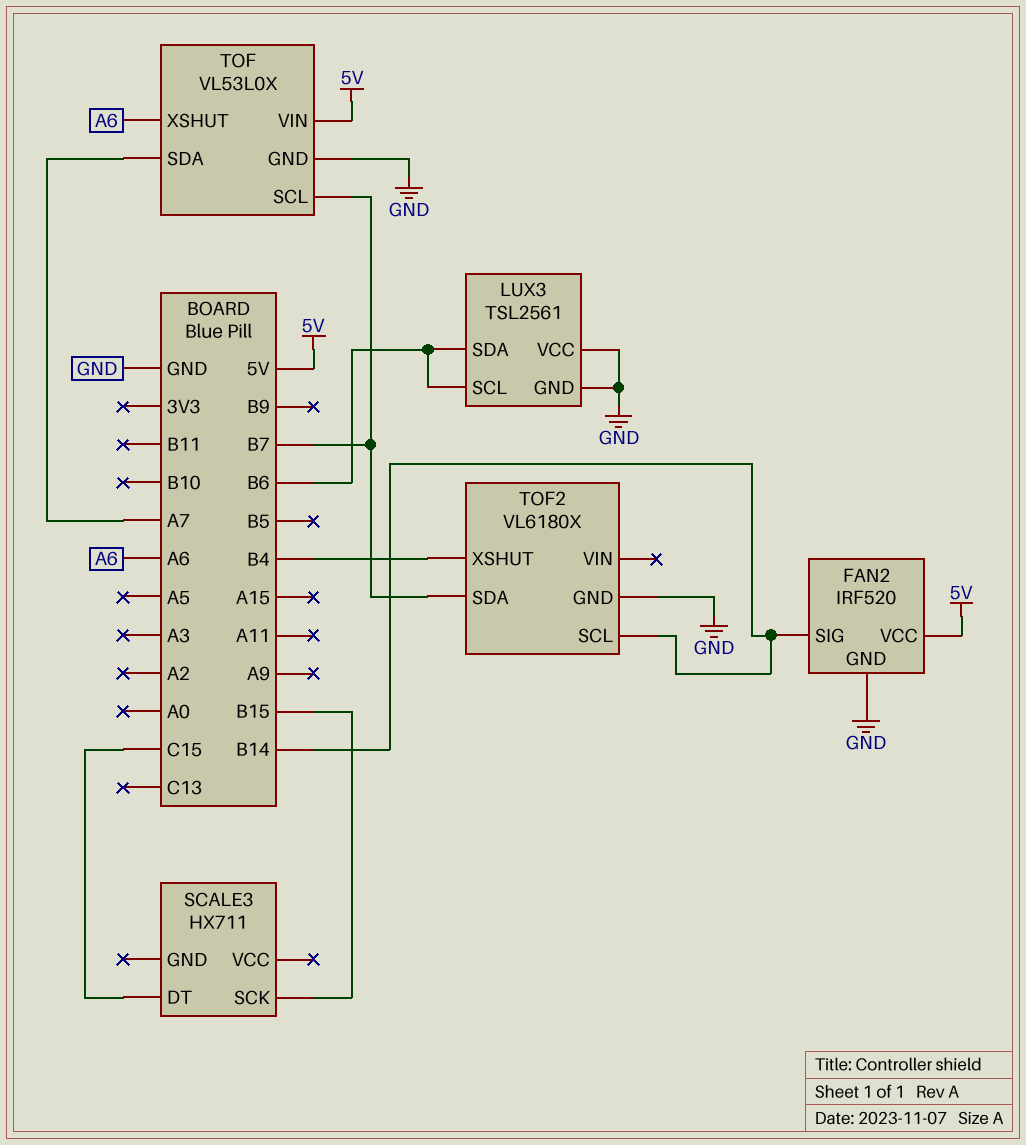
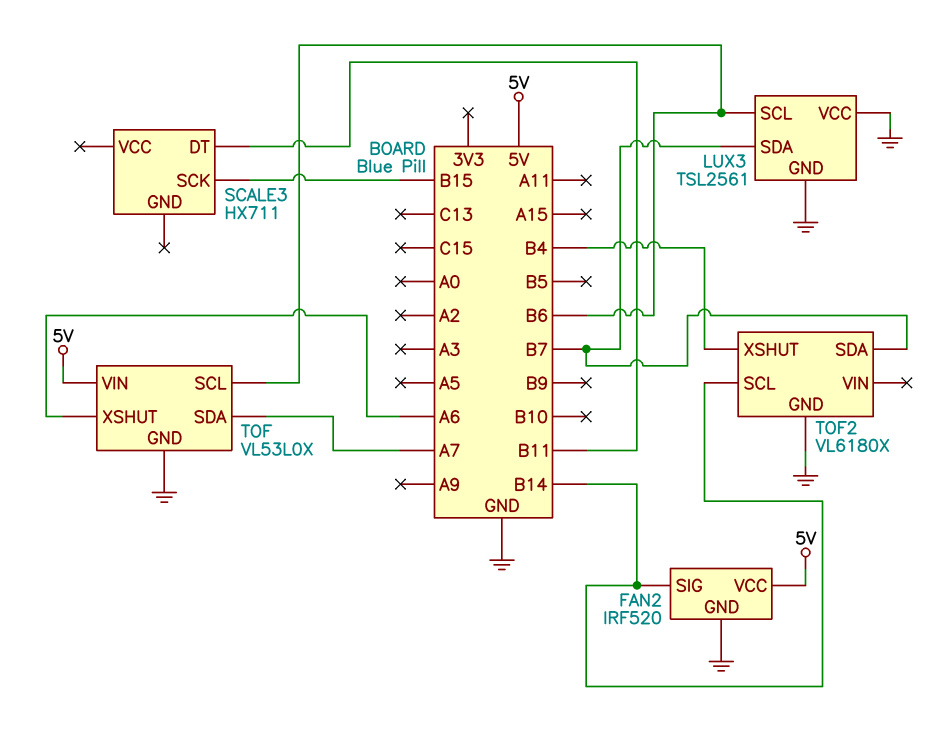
LUX3 pin SDA: B6 -> B7
SCALE3 pin DT: C15 -> B11
TOF pin SCL: B7 -> B6

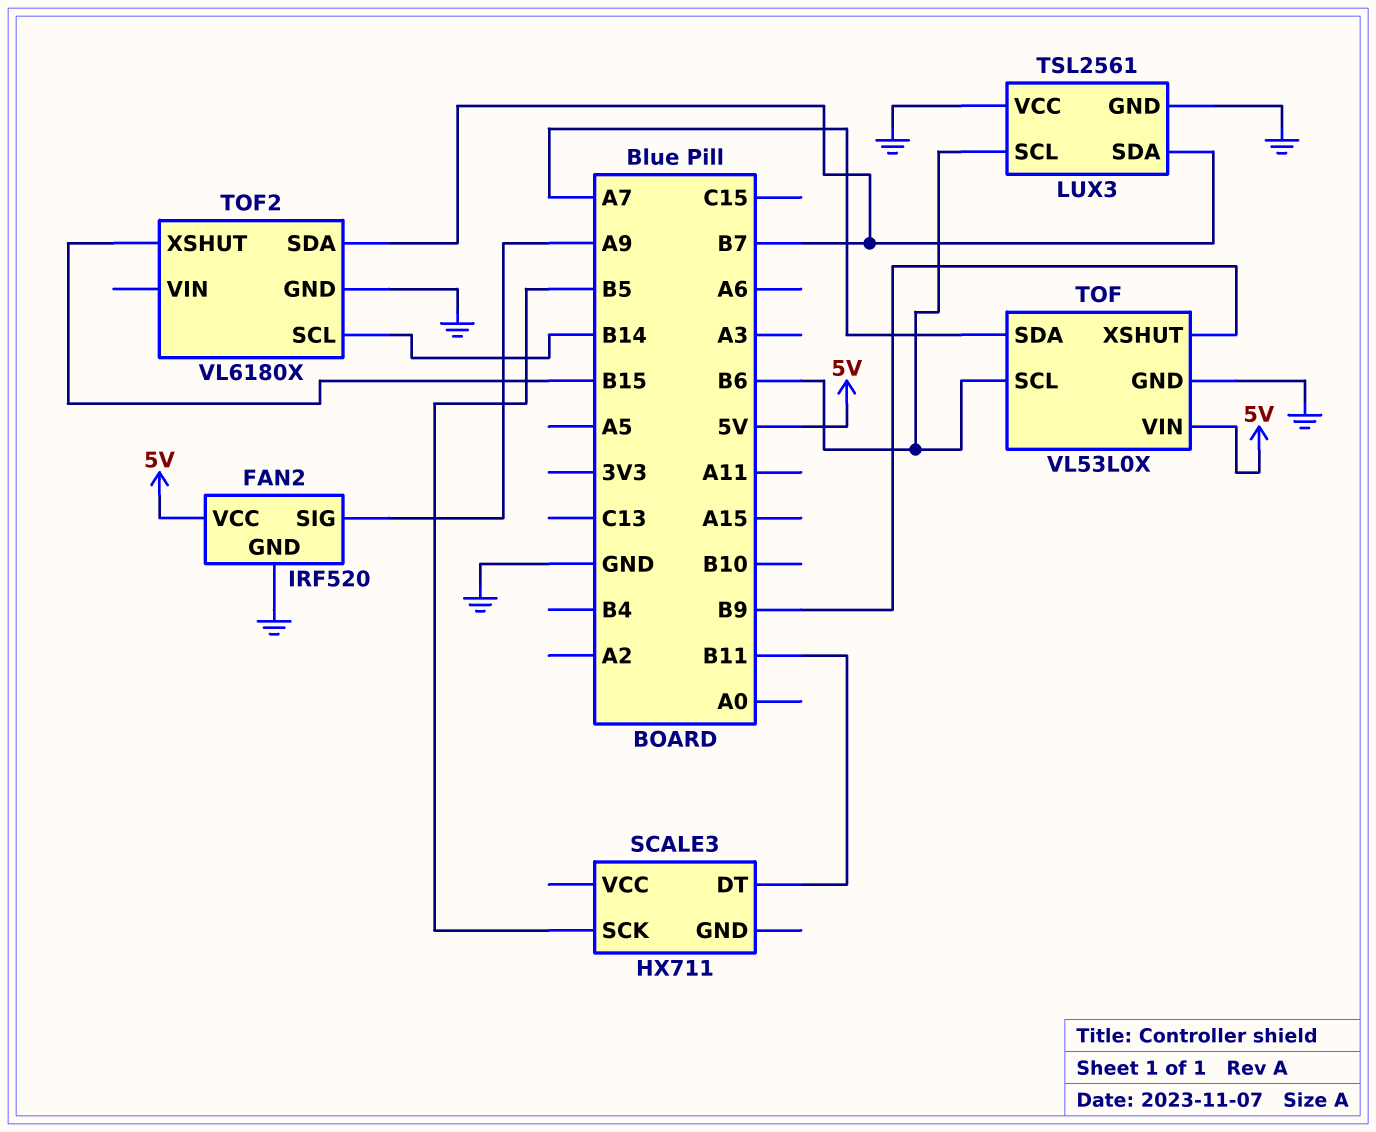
FAN2 pin SIG: B14 -> A9
SCALE3 pin SCK: B15 -> B5
TOF pin XSHUT: A6 -> B9
TOF2 pin XSHUT: B4 -> B15

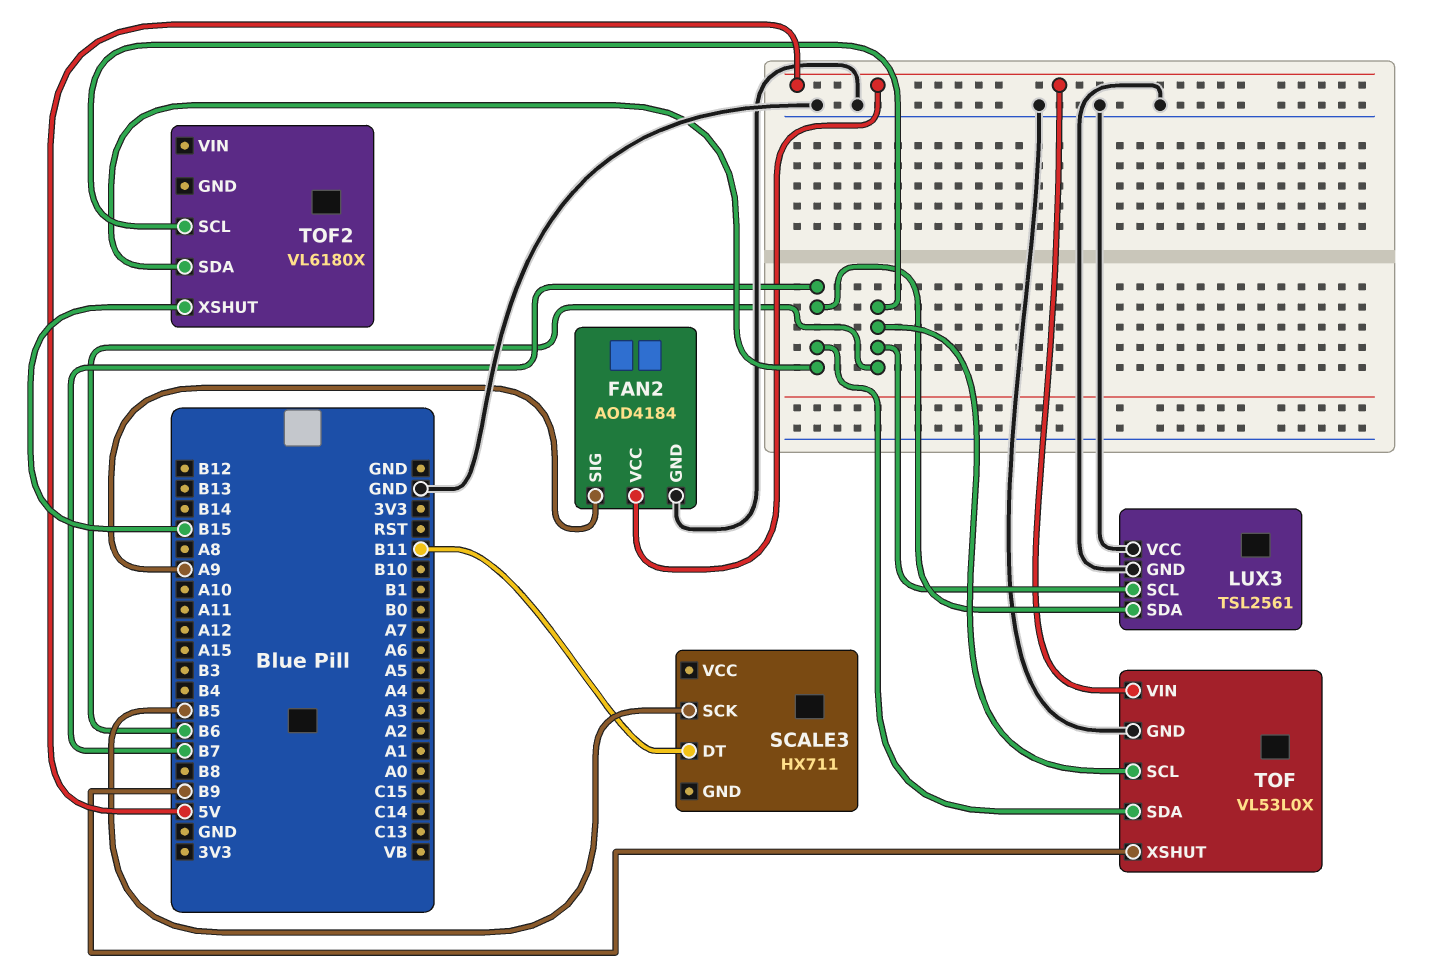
FAN2: IRF520 -> AOD4184
TOF pin SDA: A7 -> B7
TOF2 pin GND: GND -> none
TOF2 pin SCL: B14 -> B6

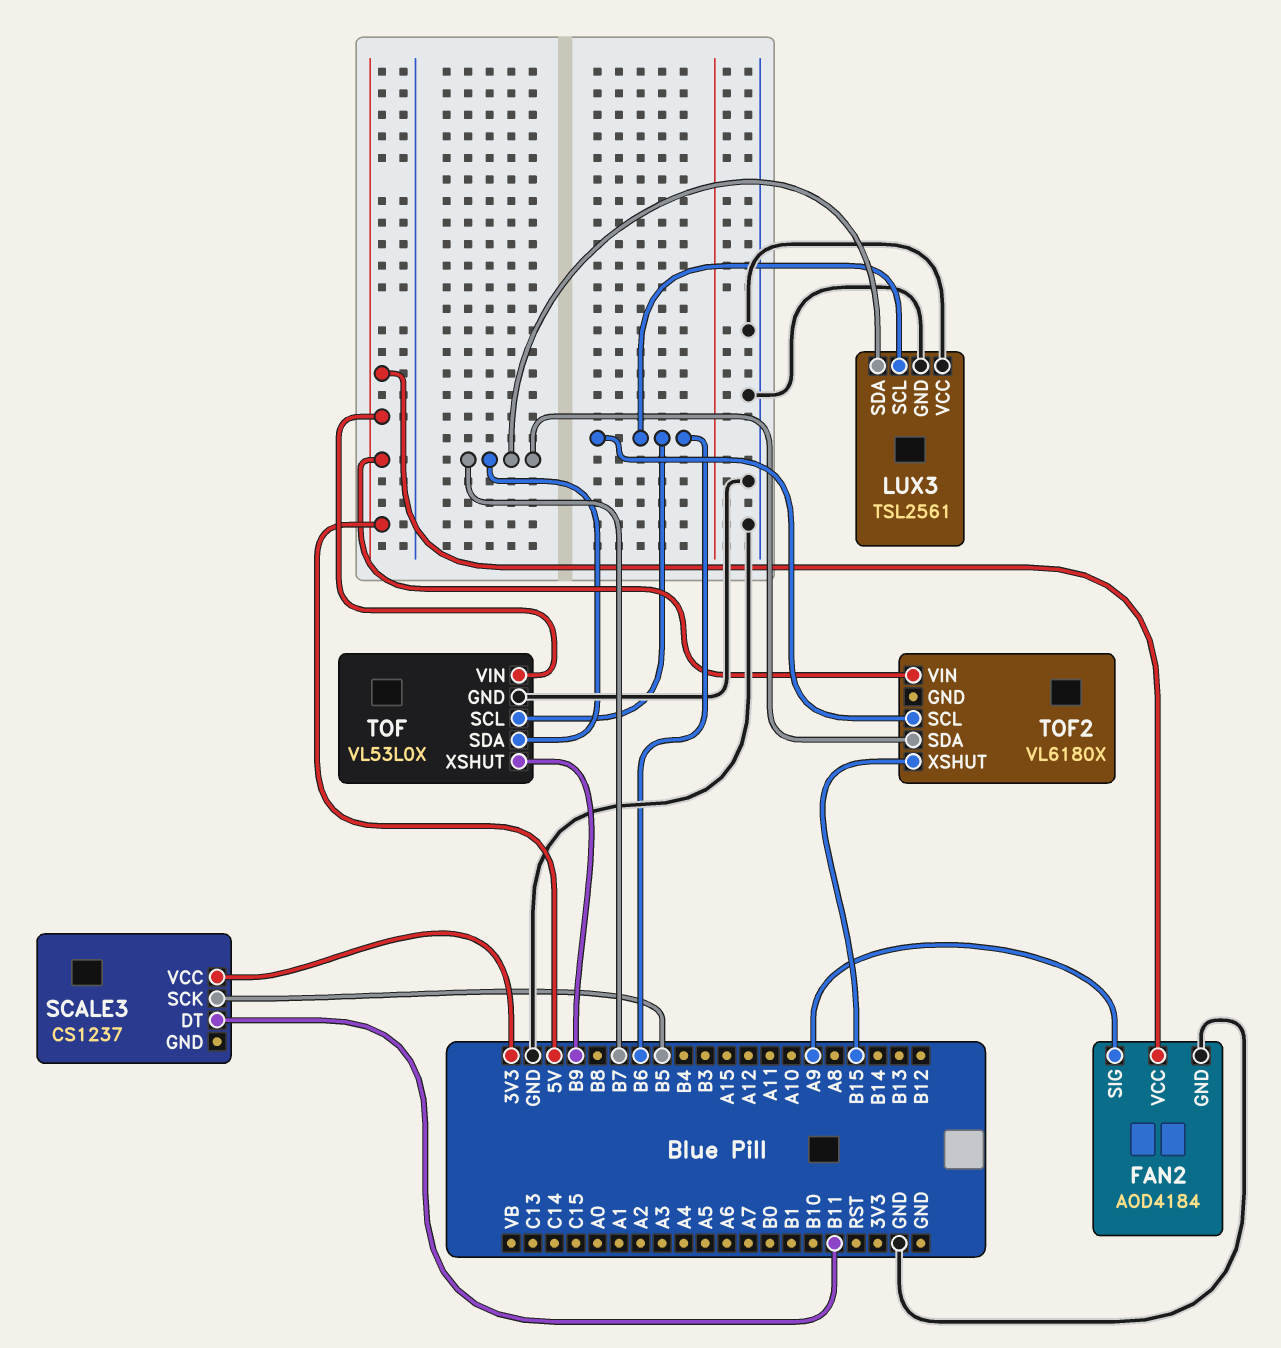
SCALE3: HX711 -> CS1237
SCALE3 pin VCC: none -> 3V3
TOF2 pin VIN: none -> 5V

